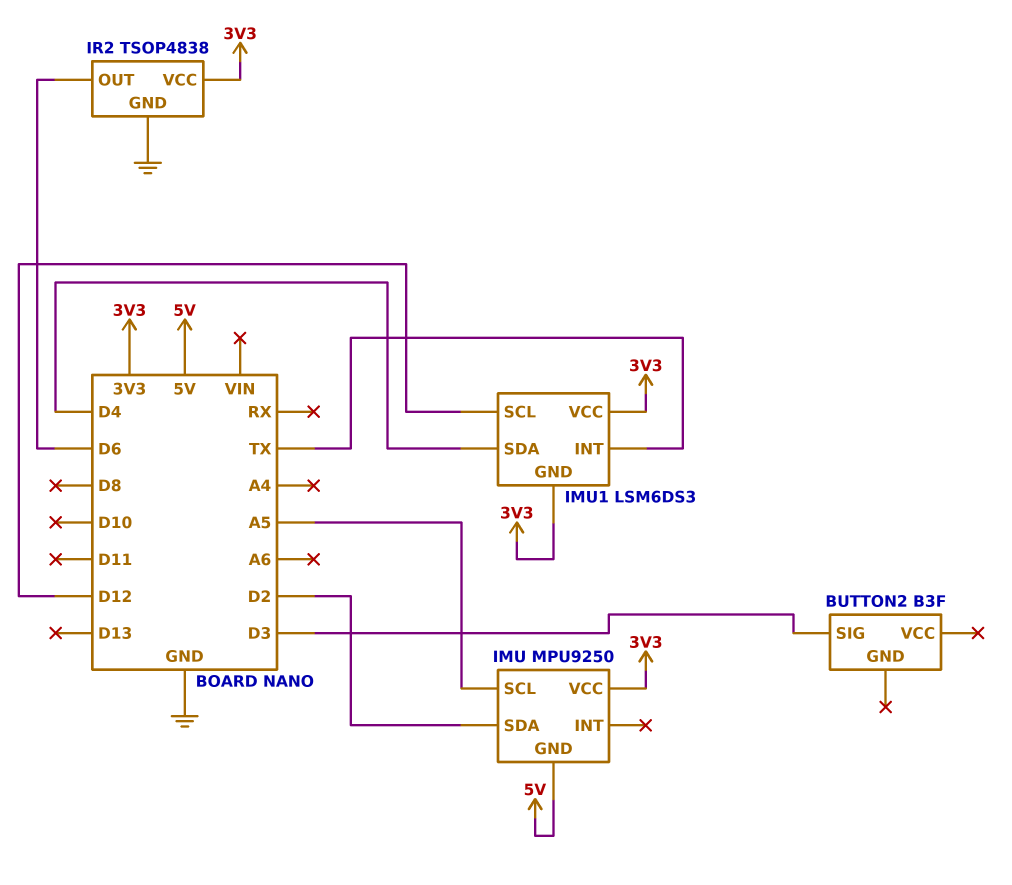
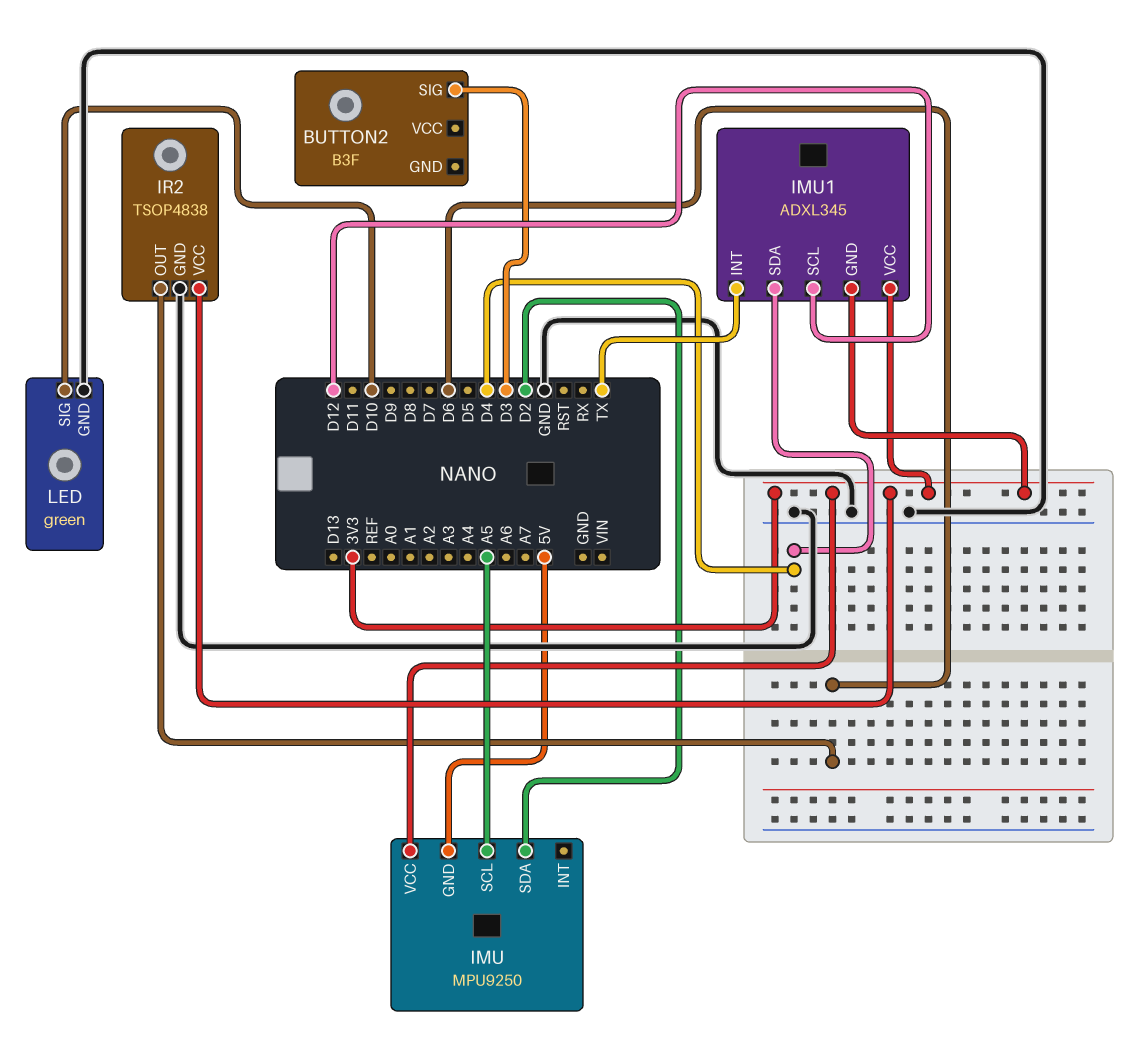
IMU1: LSM6DS3 -> ADXL345
LED: none -> green
LED pin GND: none -> GND
LED pin SIG: none -> D10

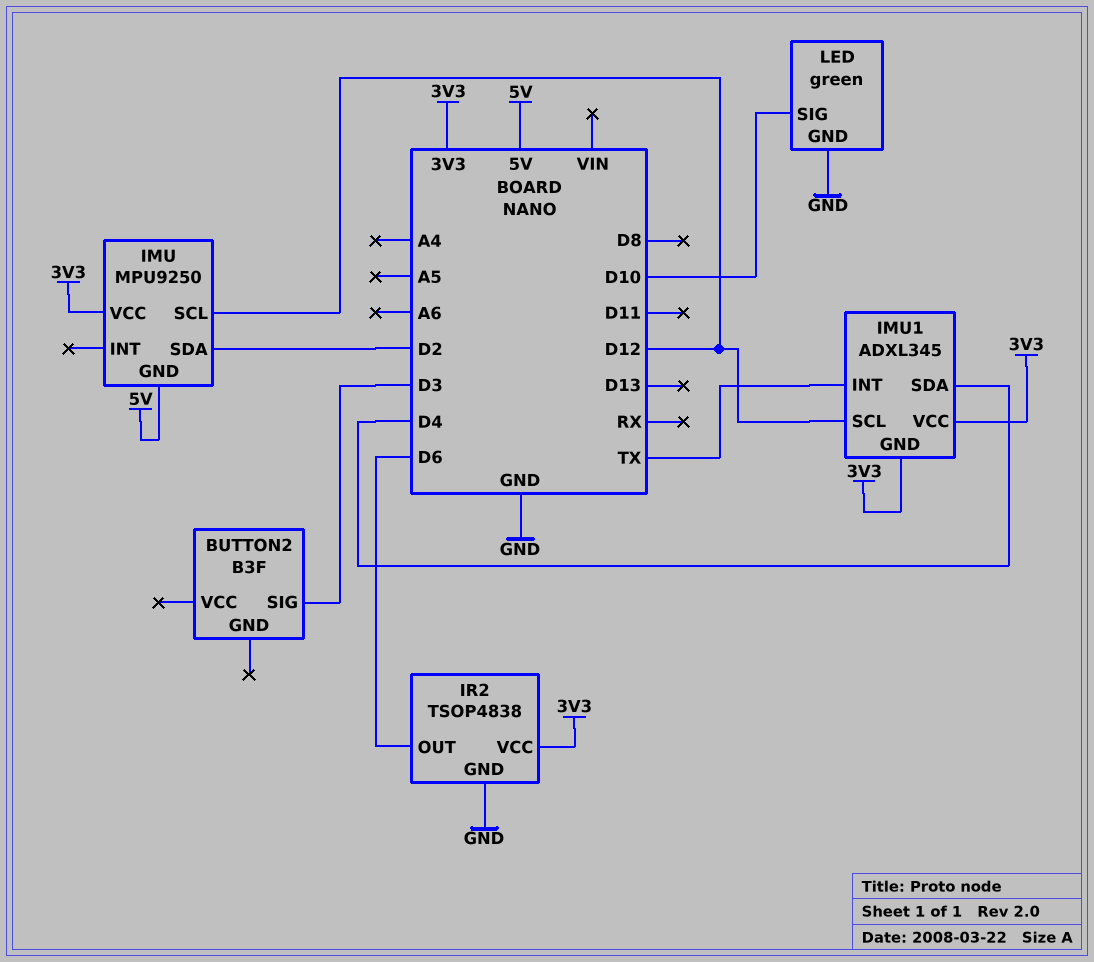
IMU pin SCL: A5 -> D12

